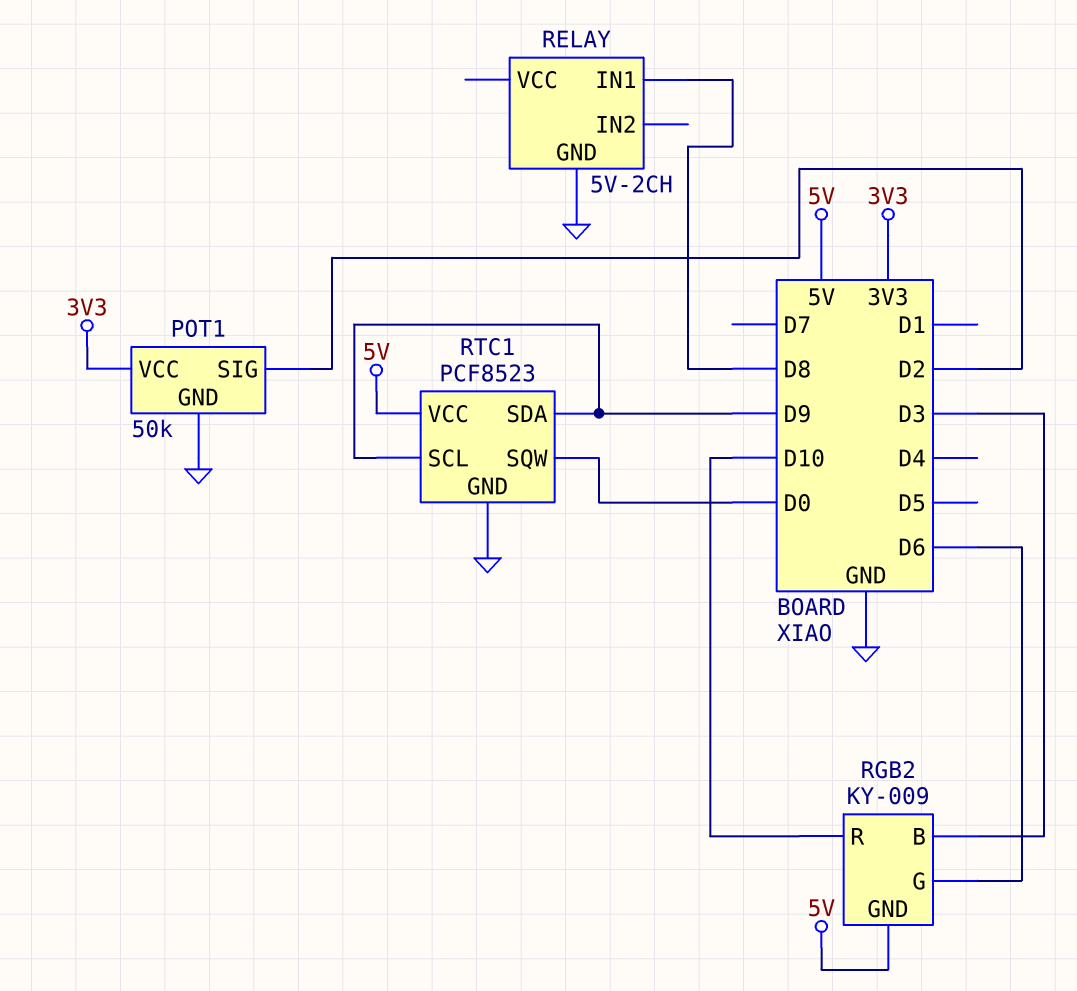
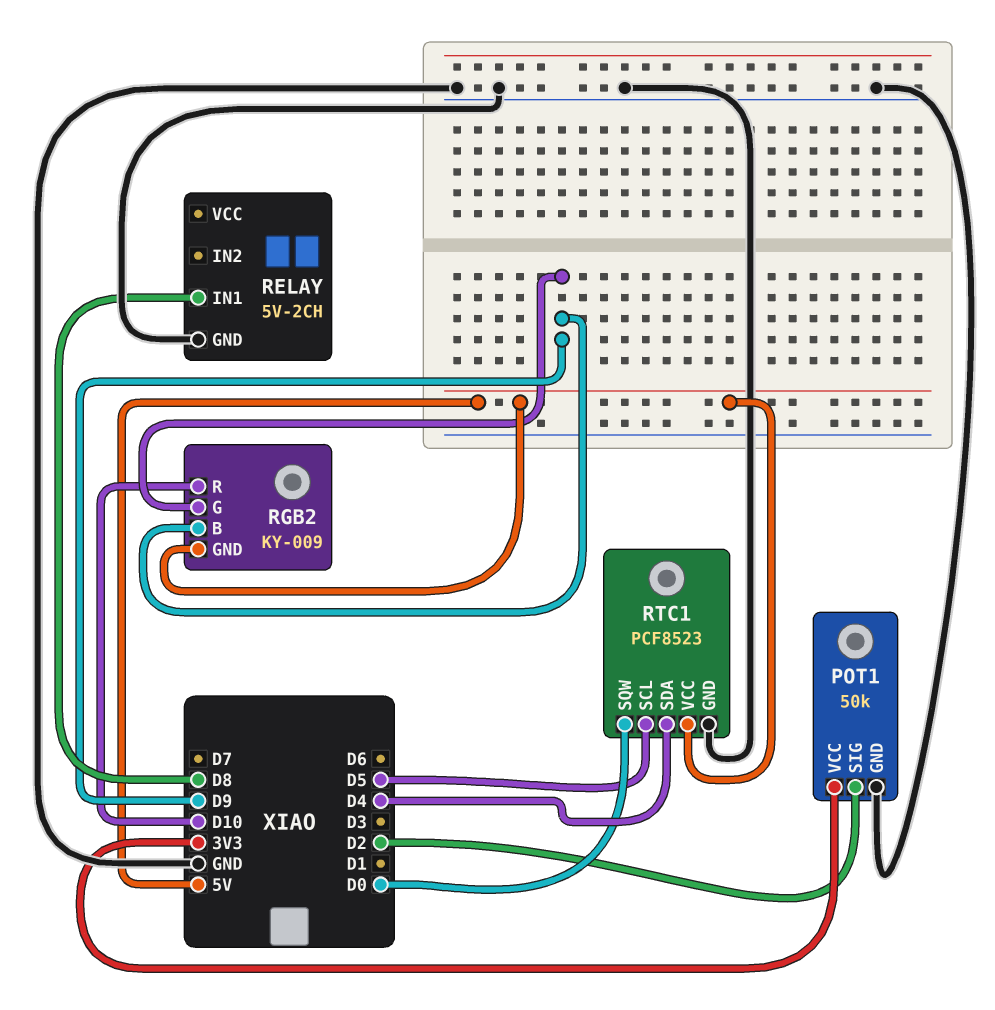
RGB2 pin B: D3 -> D9
RGB2 pin G: D6 -> D9
RTC1 pin SCL: D9 -> D5
RTC1 pin SDA: D9 -> D4

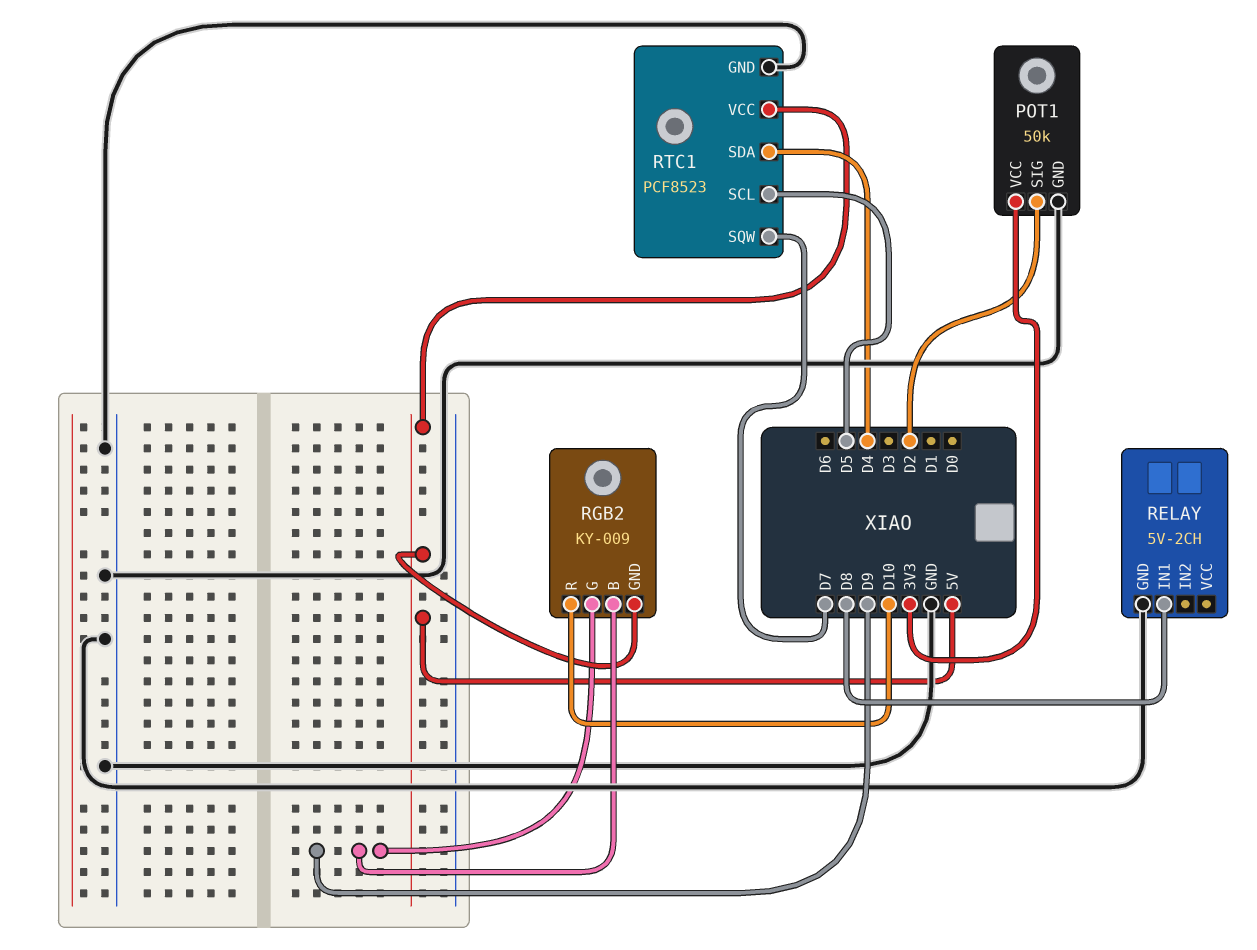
RTC1 pin SQW: D0 -> D7

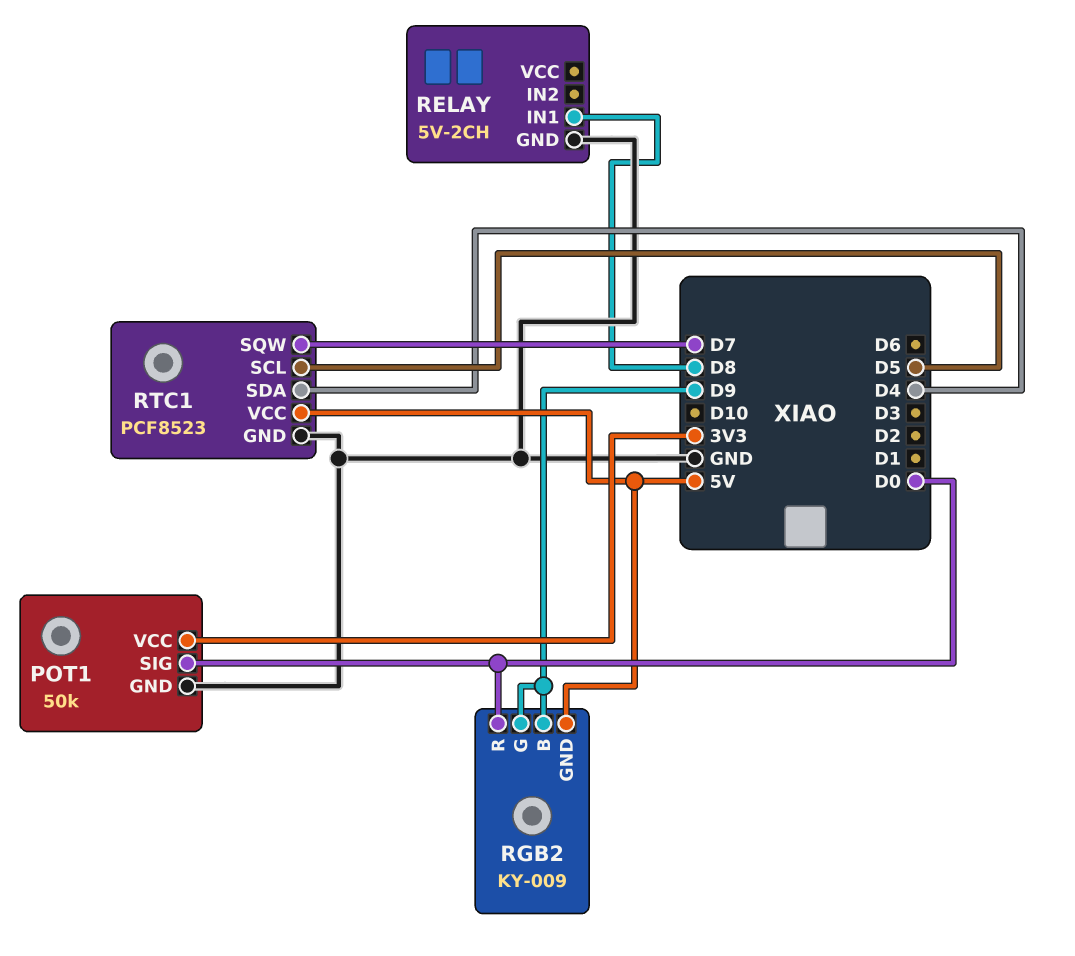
POT1 pin SIG: D2 -> D0
RGB2 pin R: D10 -> D0

